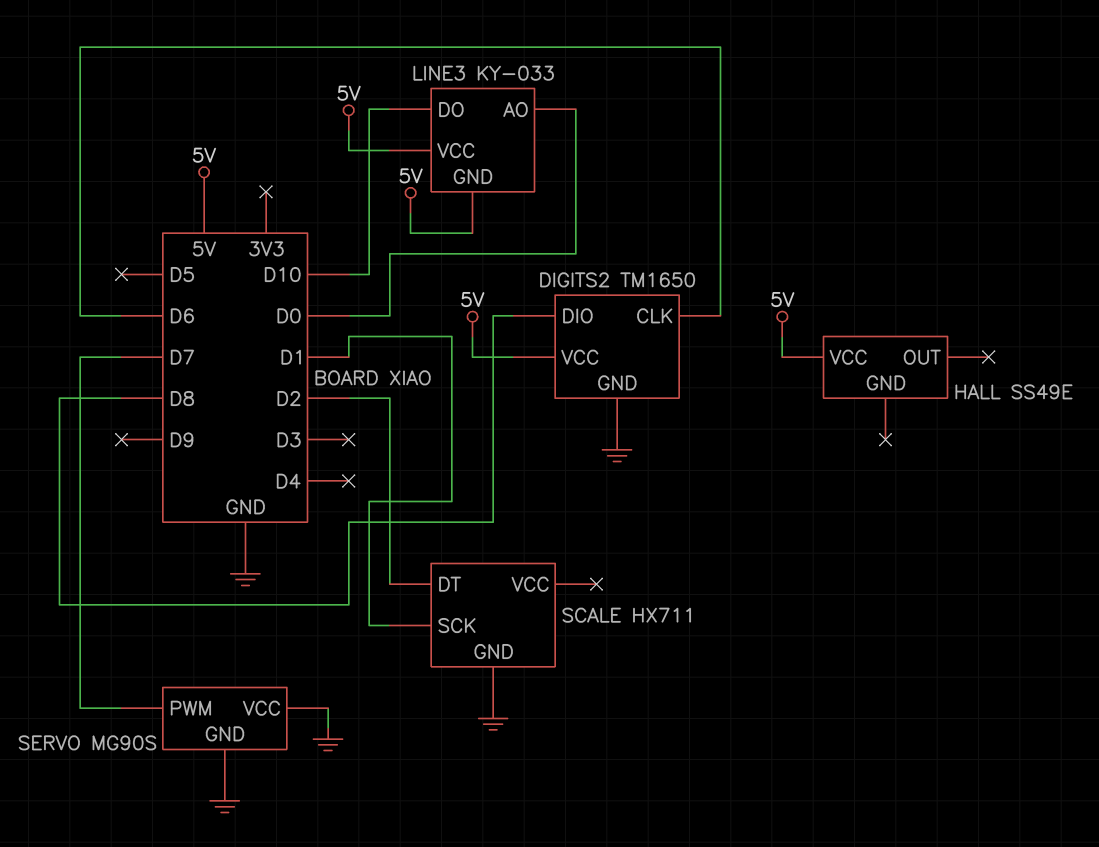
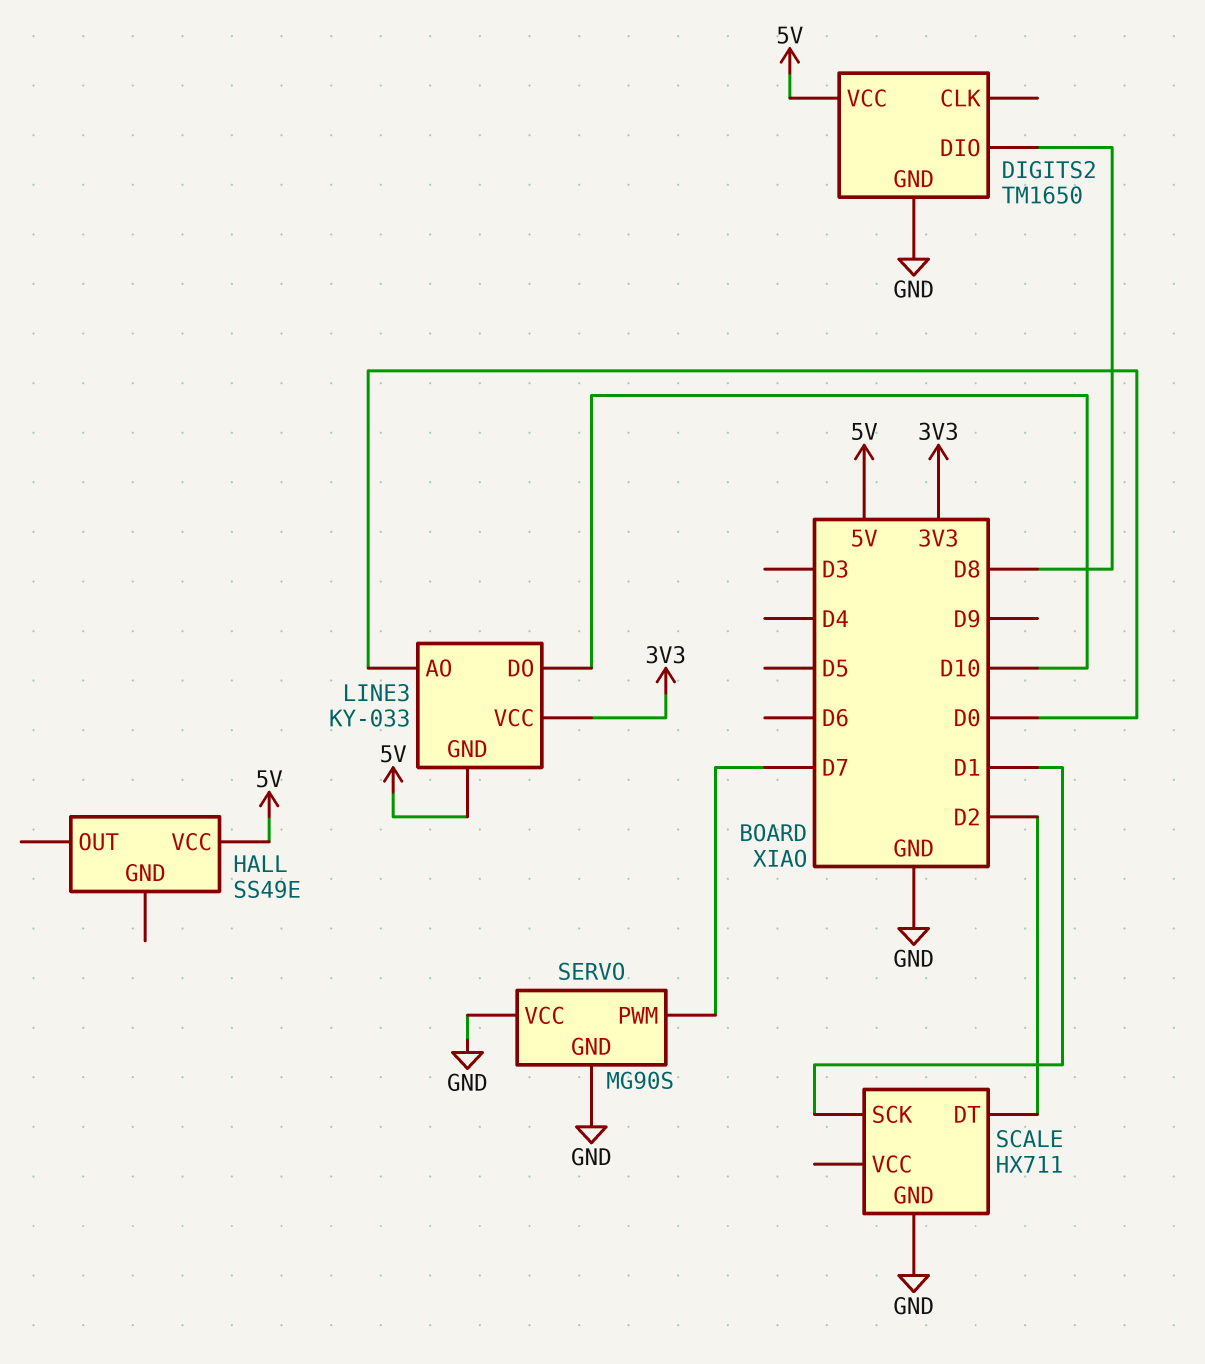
DIGITS2 pin CLK: D6 -> none
LINE3 pin VCC: 5V -> 3V3

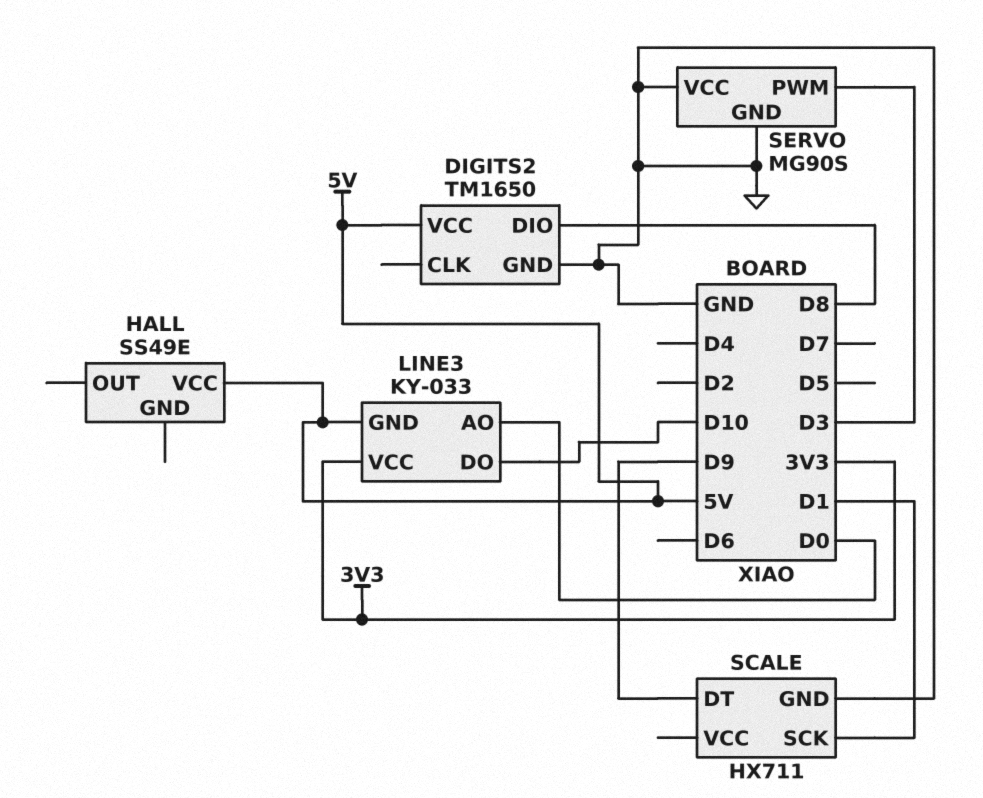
SCALE pin DT: D2 -> D9
SERVO pin PWM: D7 -> D3

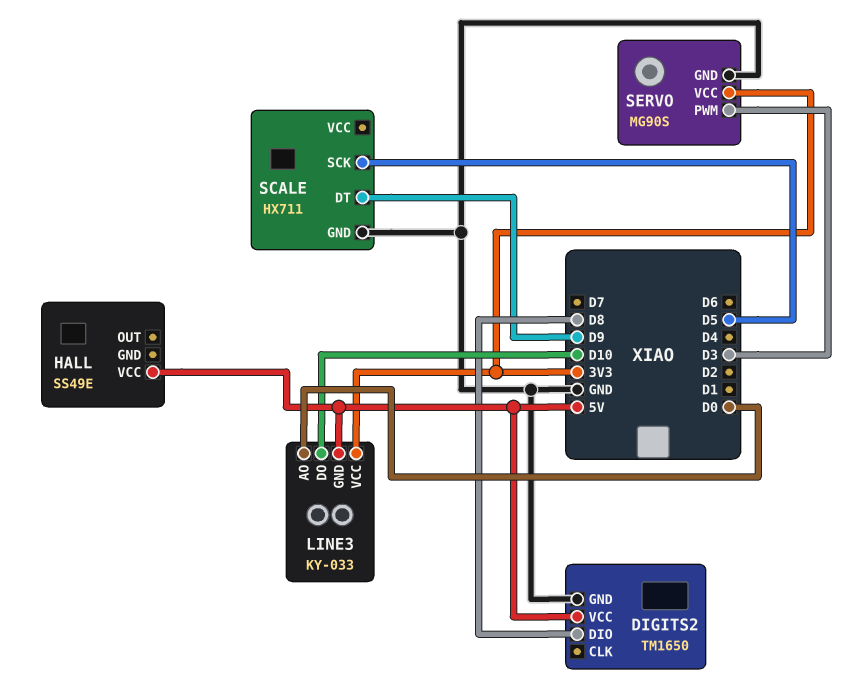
SCALE pin SCK: D1 -> D5
SERVO pin VCC: GND -> 3V3

